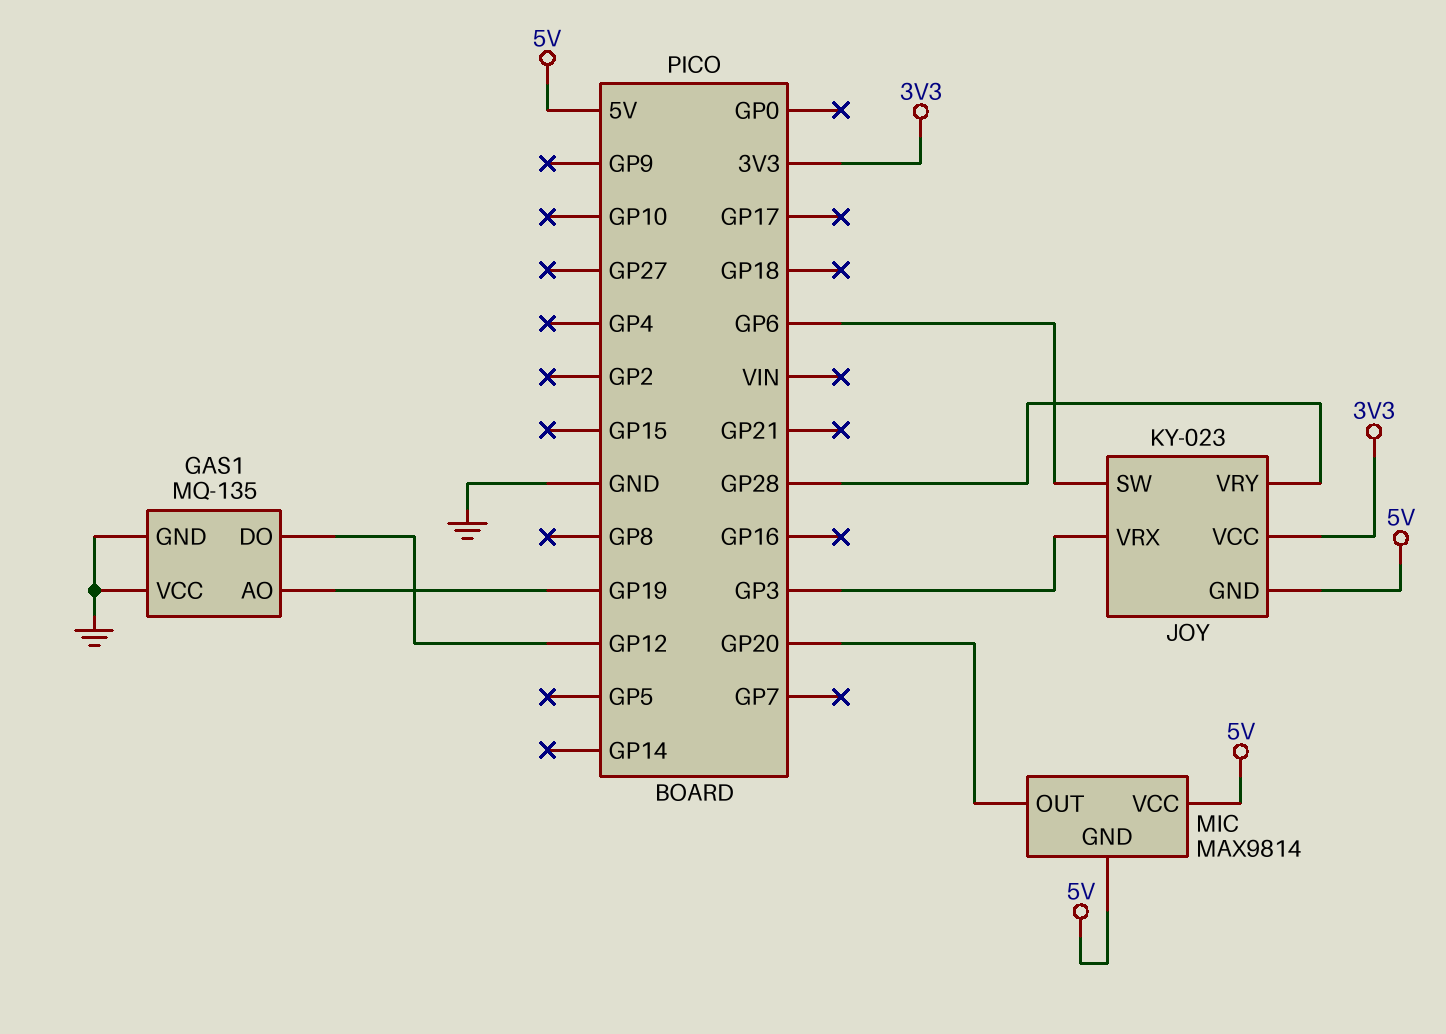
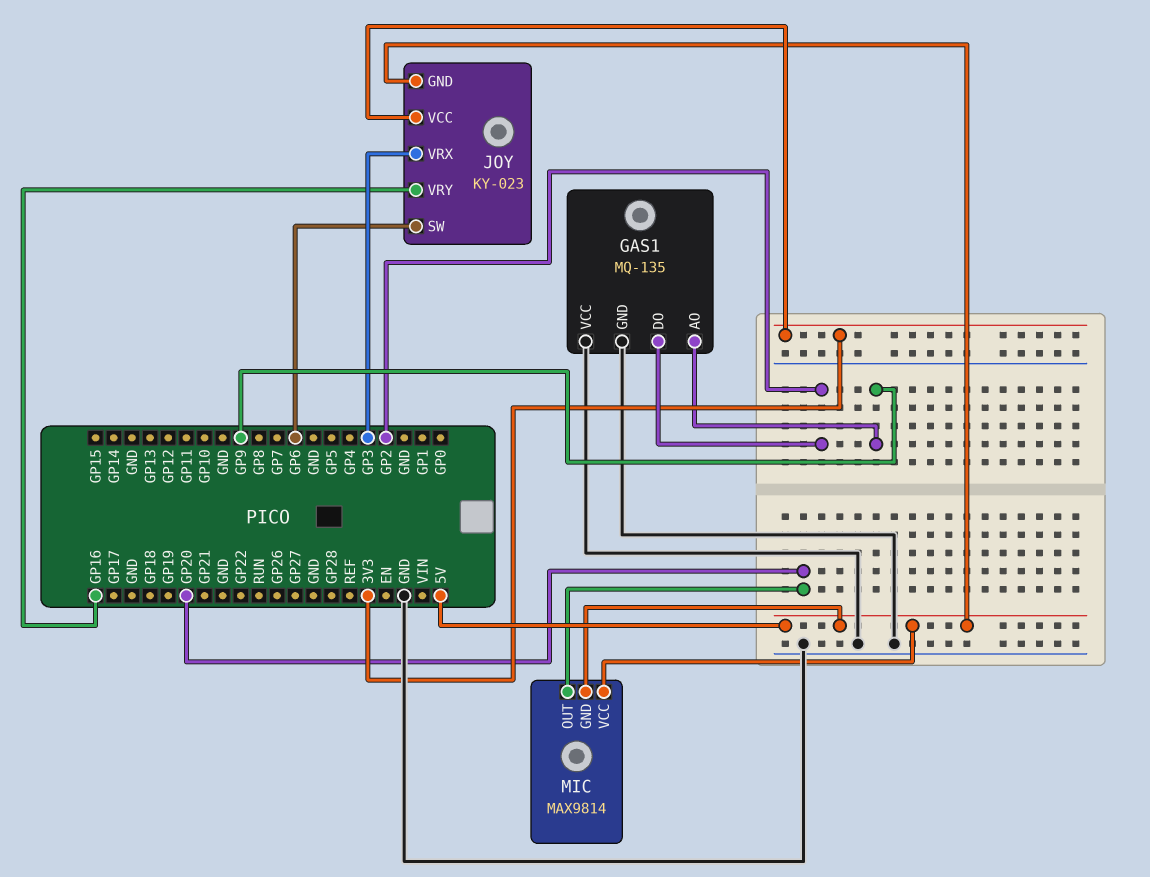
GAS1 pin AO: GP19 -> GP9
GAS1 pin DO: GP12 -> GP2
JOY pin VRY: GP28 -> GP16

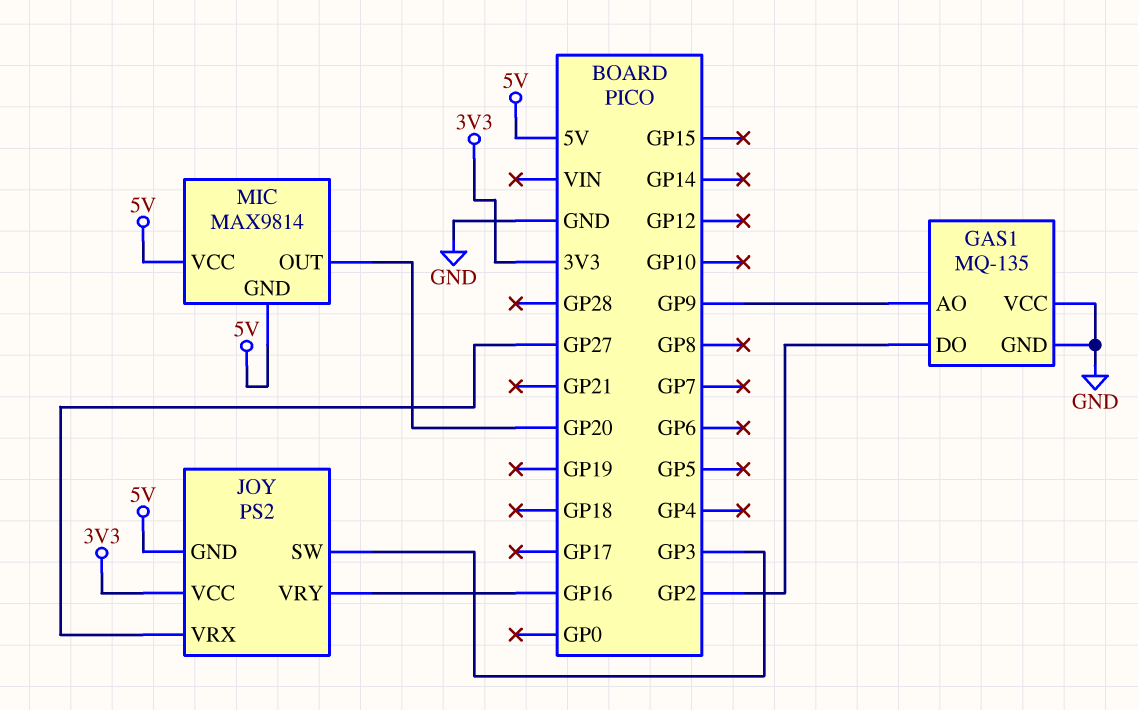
JOY: KY-023 -> PS2
JOY pin SW: GP6 -> GP3
JOY pin VRX: GP3 -> GP27

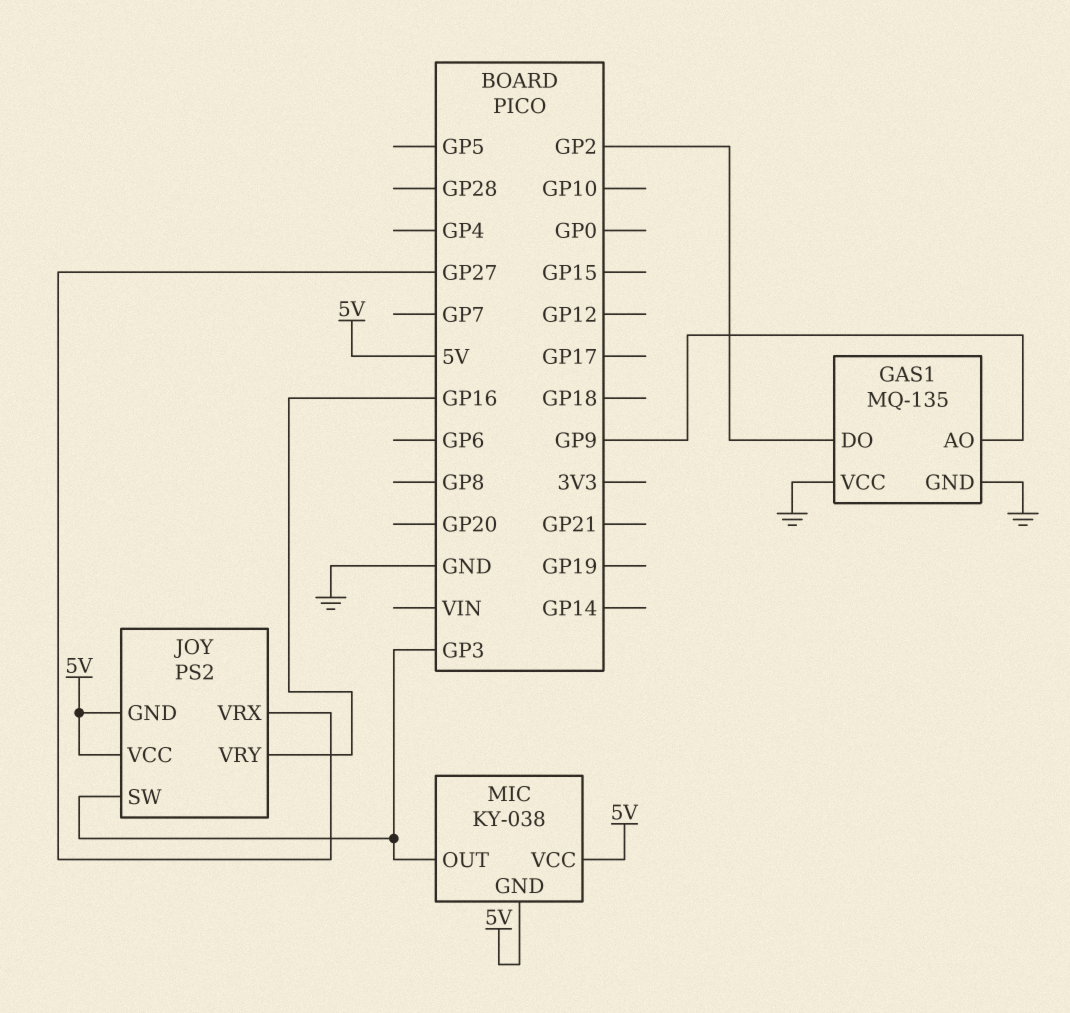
JOY pin VCC: 3V3 -> 5V
MIC: MAX9814 -> KY-038
MIC pin OUT: GP20 -> GP3

